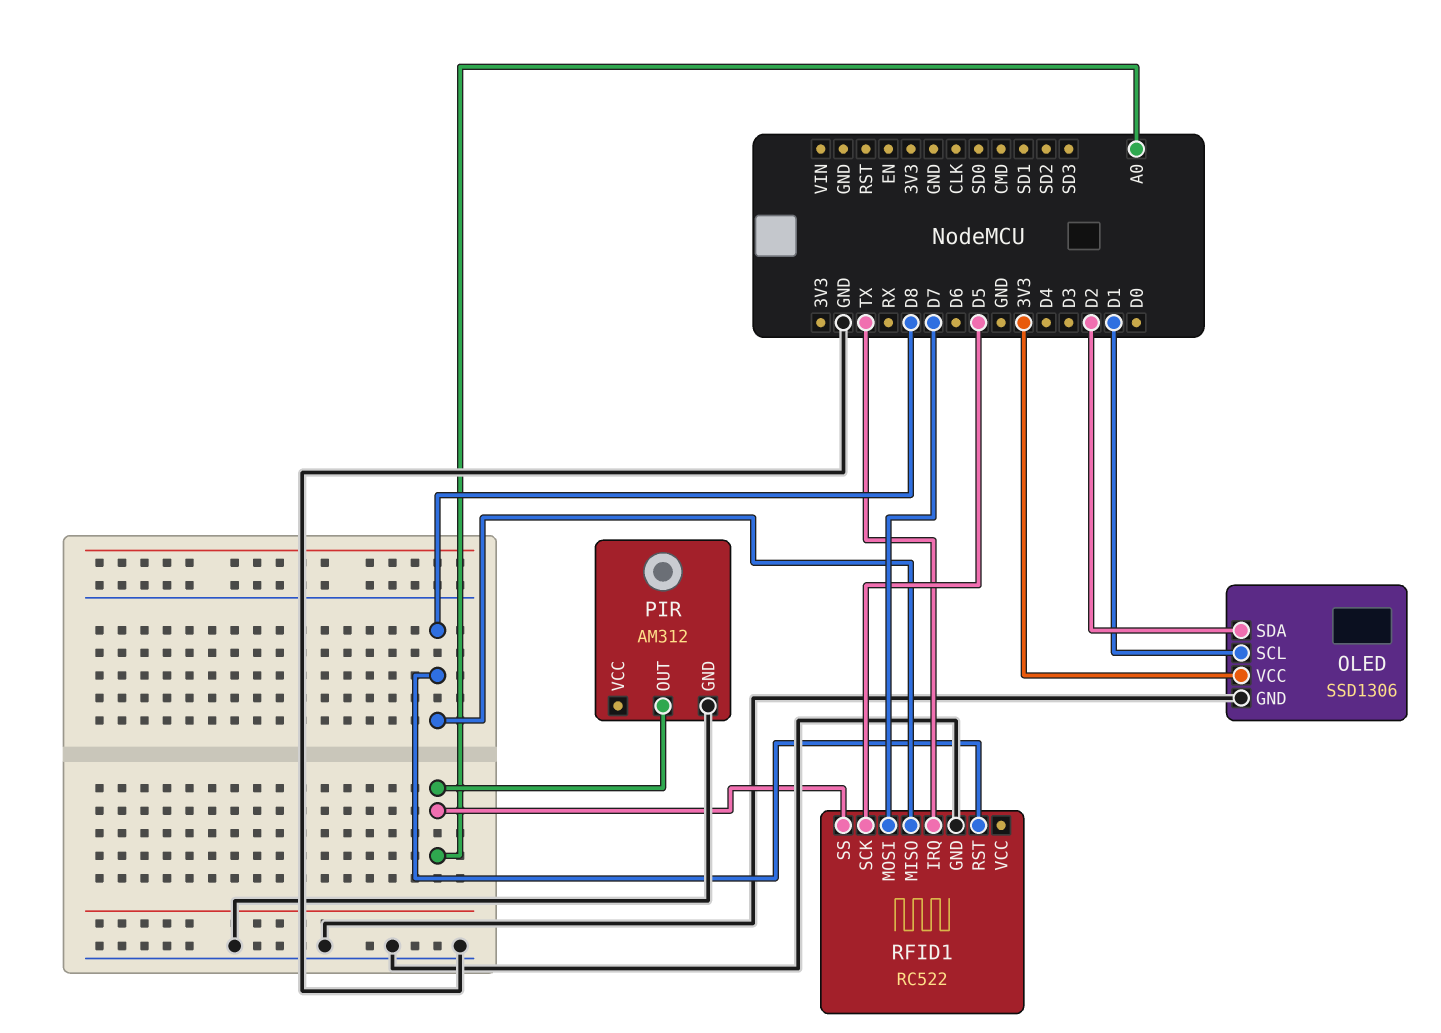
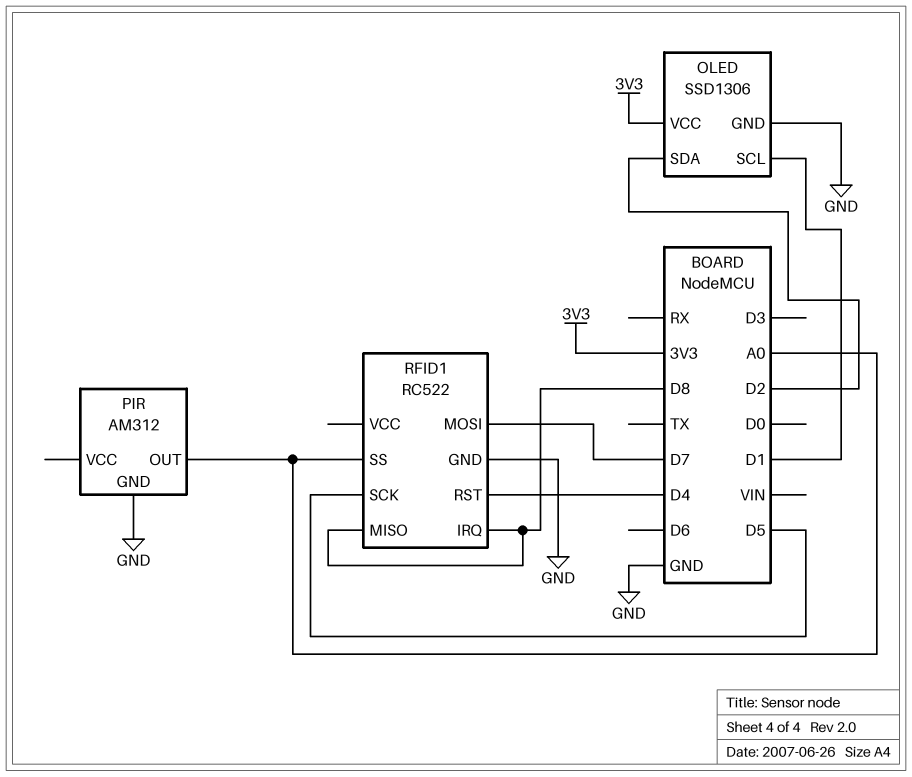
RFID1 pin IRQ: TX -> D8
RFID1 pin RST: D8 -> D4

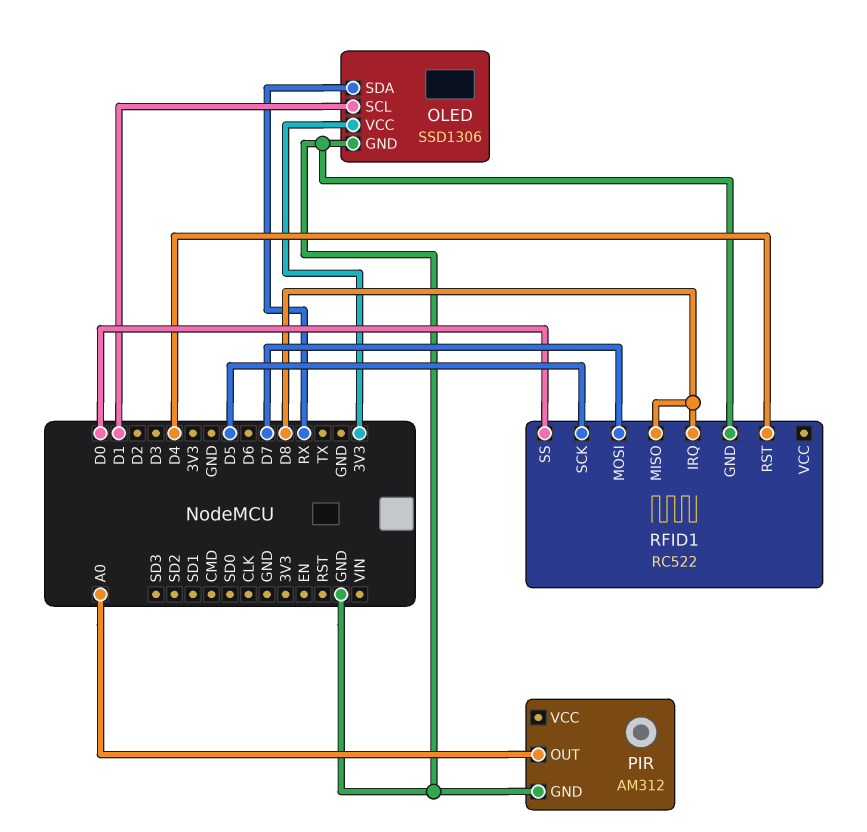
OLED pin SDA: D2 -> RX
RFID1 pin SS: A0 -> D0

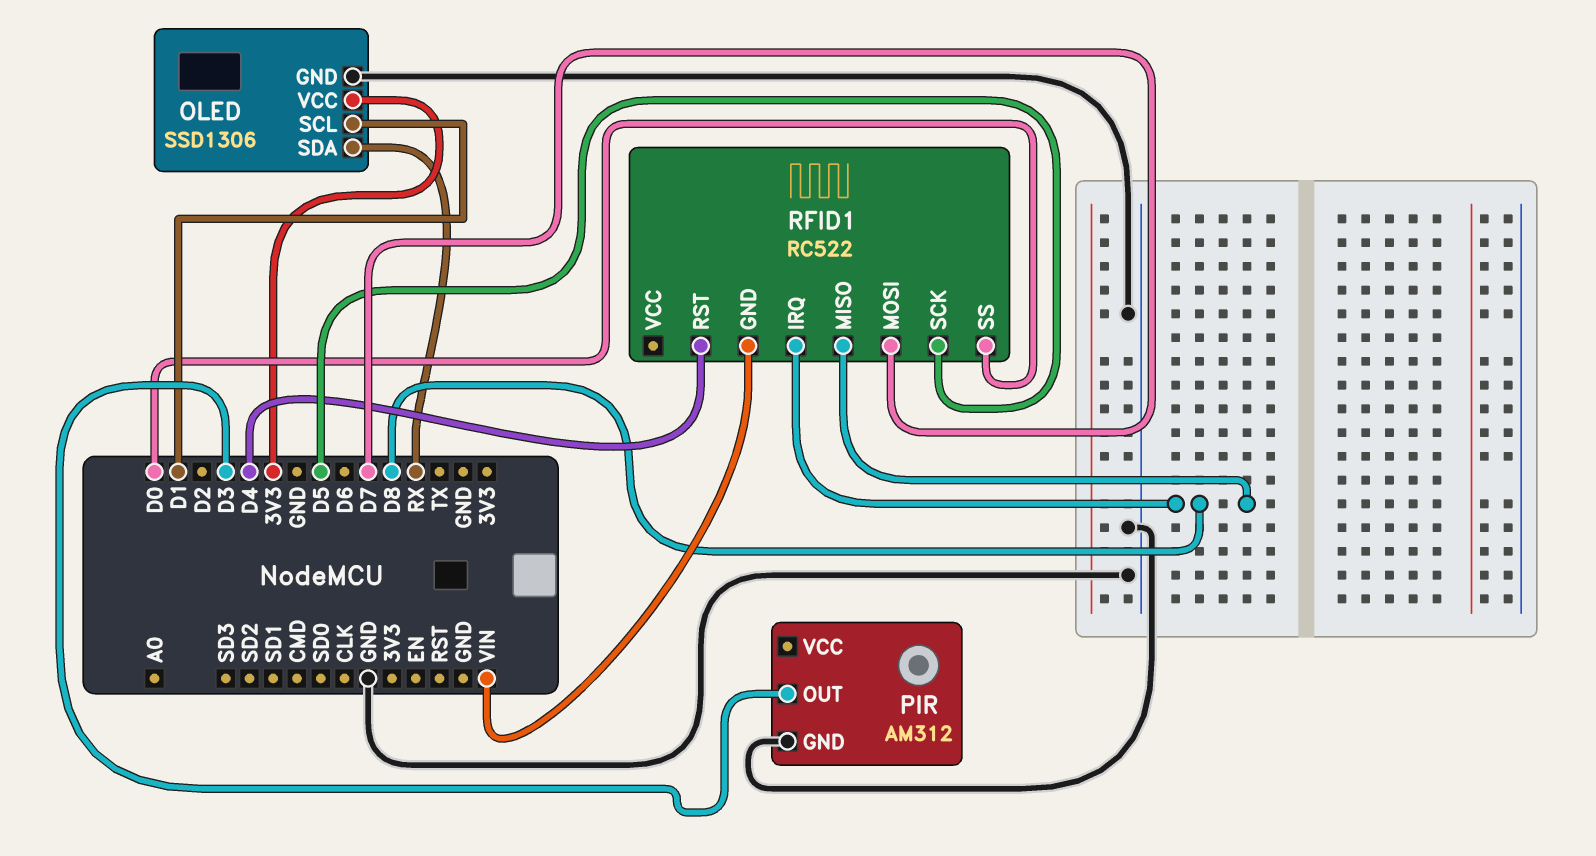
PIR pin OUT: A0 -> D3
RFID1 pin GND: GND -> VIN

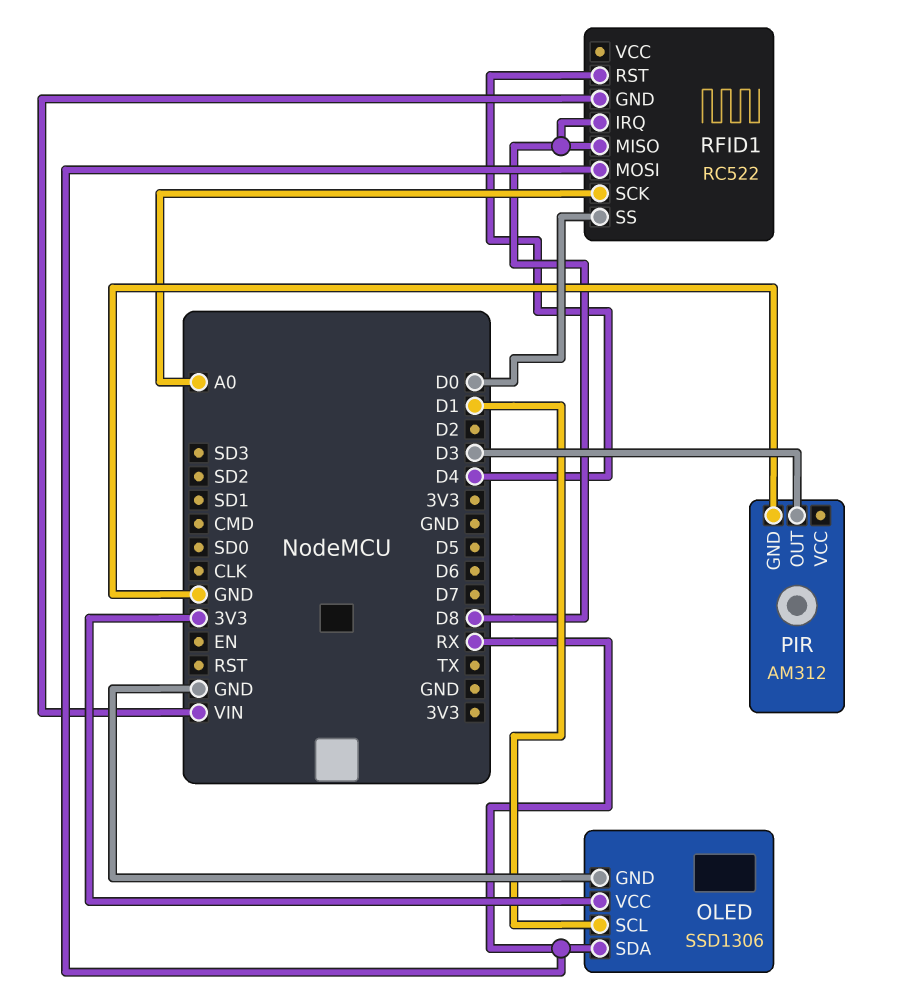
RFID1 pin MOSI: D7 -> RX
RFID1 pin SCK: D5 -> A0

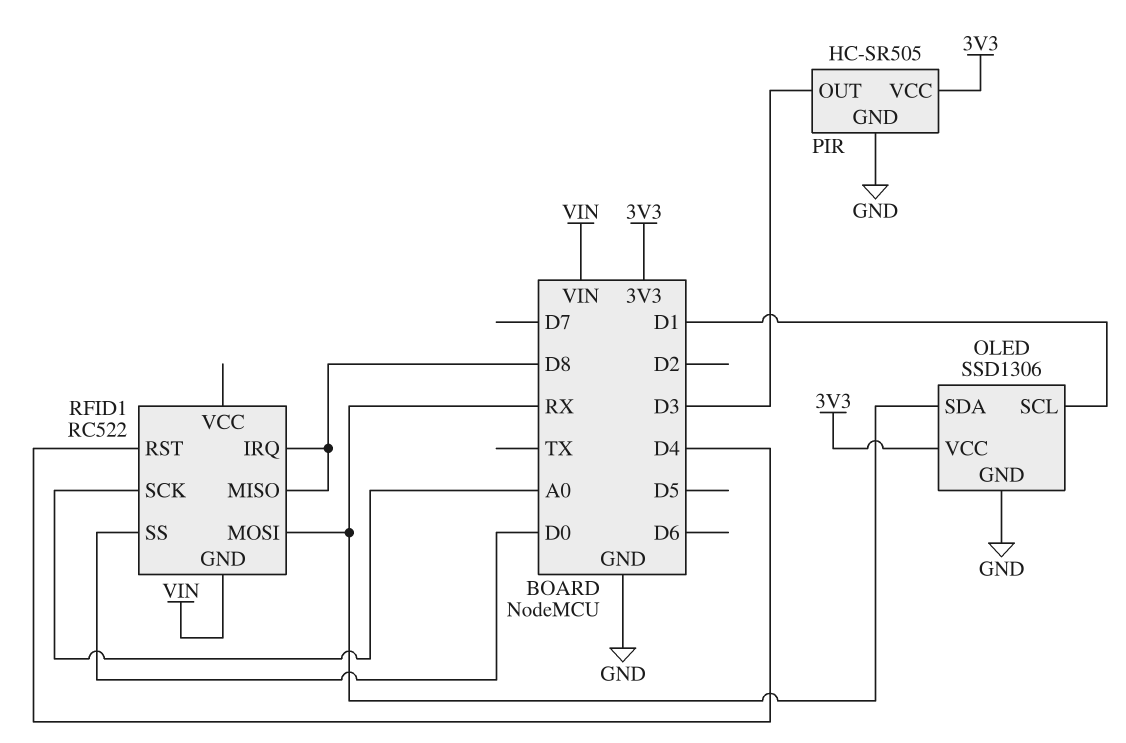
PIR: AM312 -> HC-SR505
PIR pin VCC: none -> 3V3

